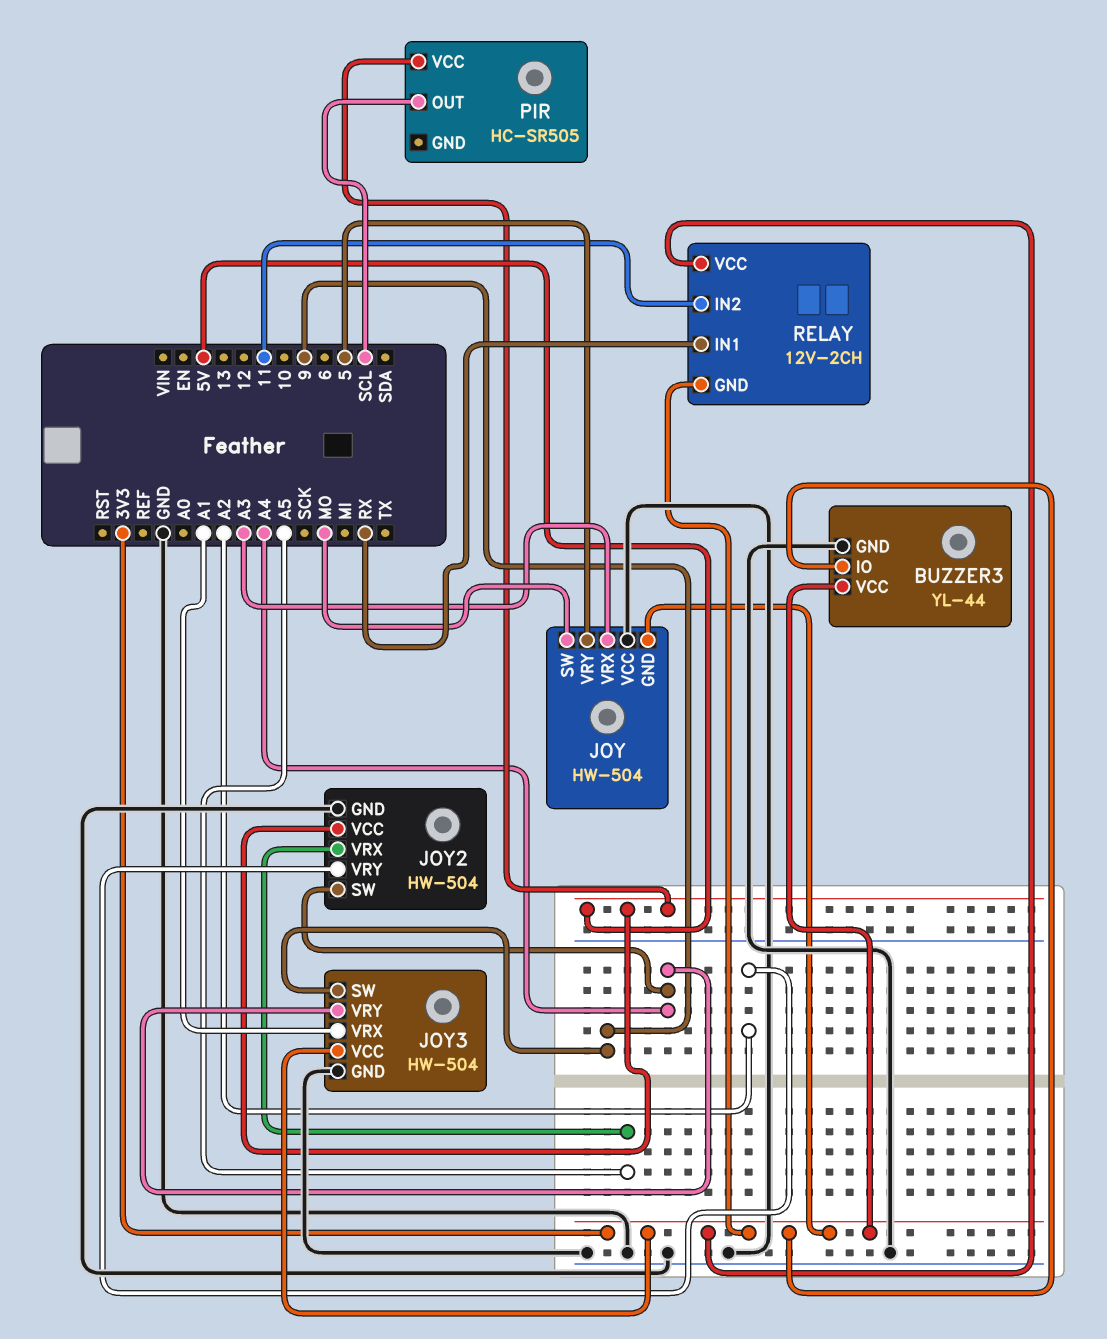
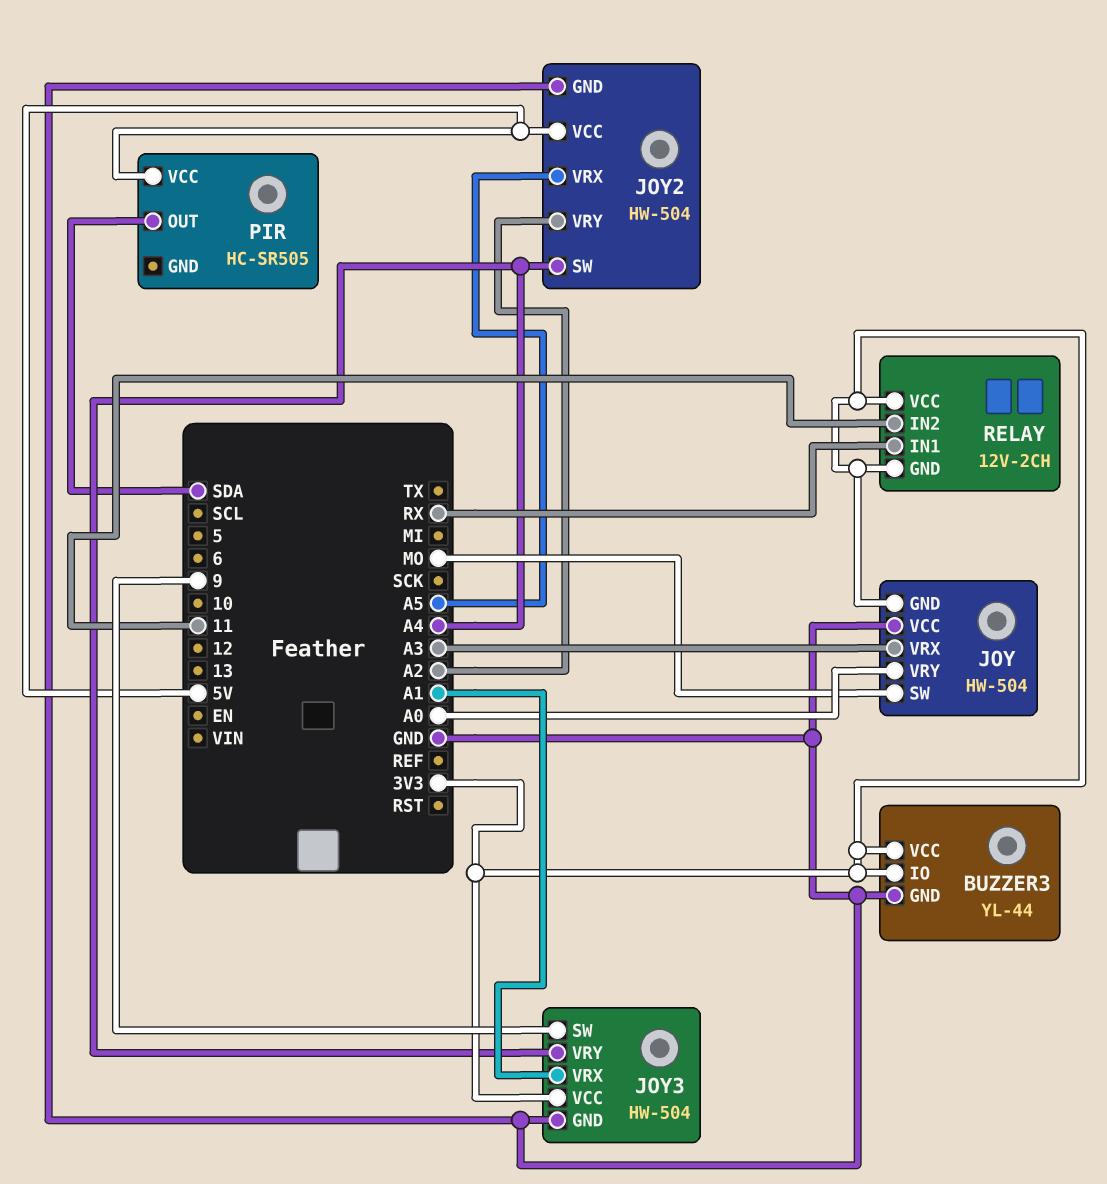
JOY pin VRY: 5 -> A0
PIR pin OUT: SCL -> SDA

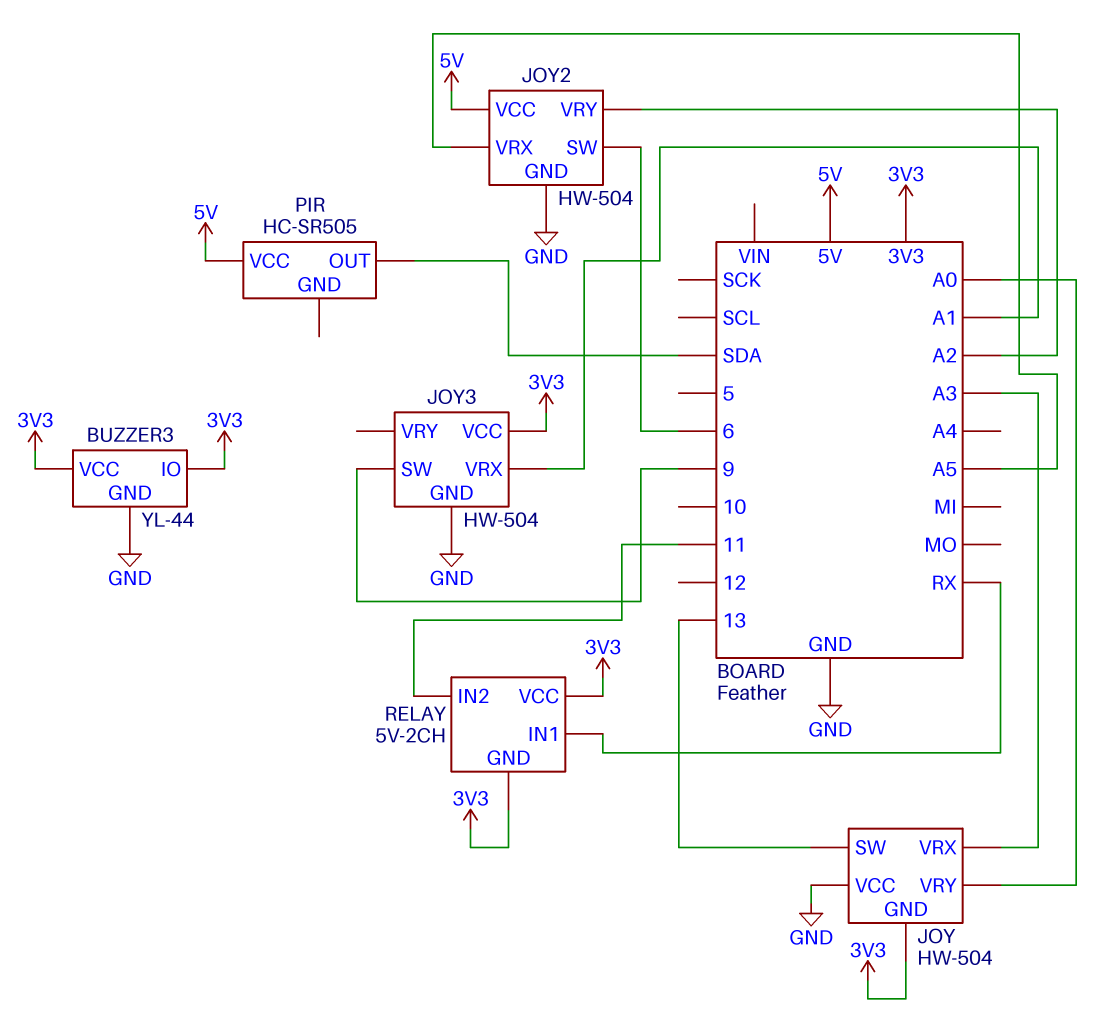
JOY pin SW: MO -> 13
JOY2 pin SW: A4 -> 6
JOY3 pin VRY: A4 -> none
RELAY: 12V-2CH -> 5V-2CH

